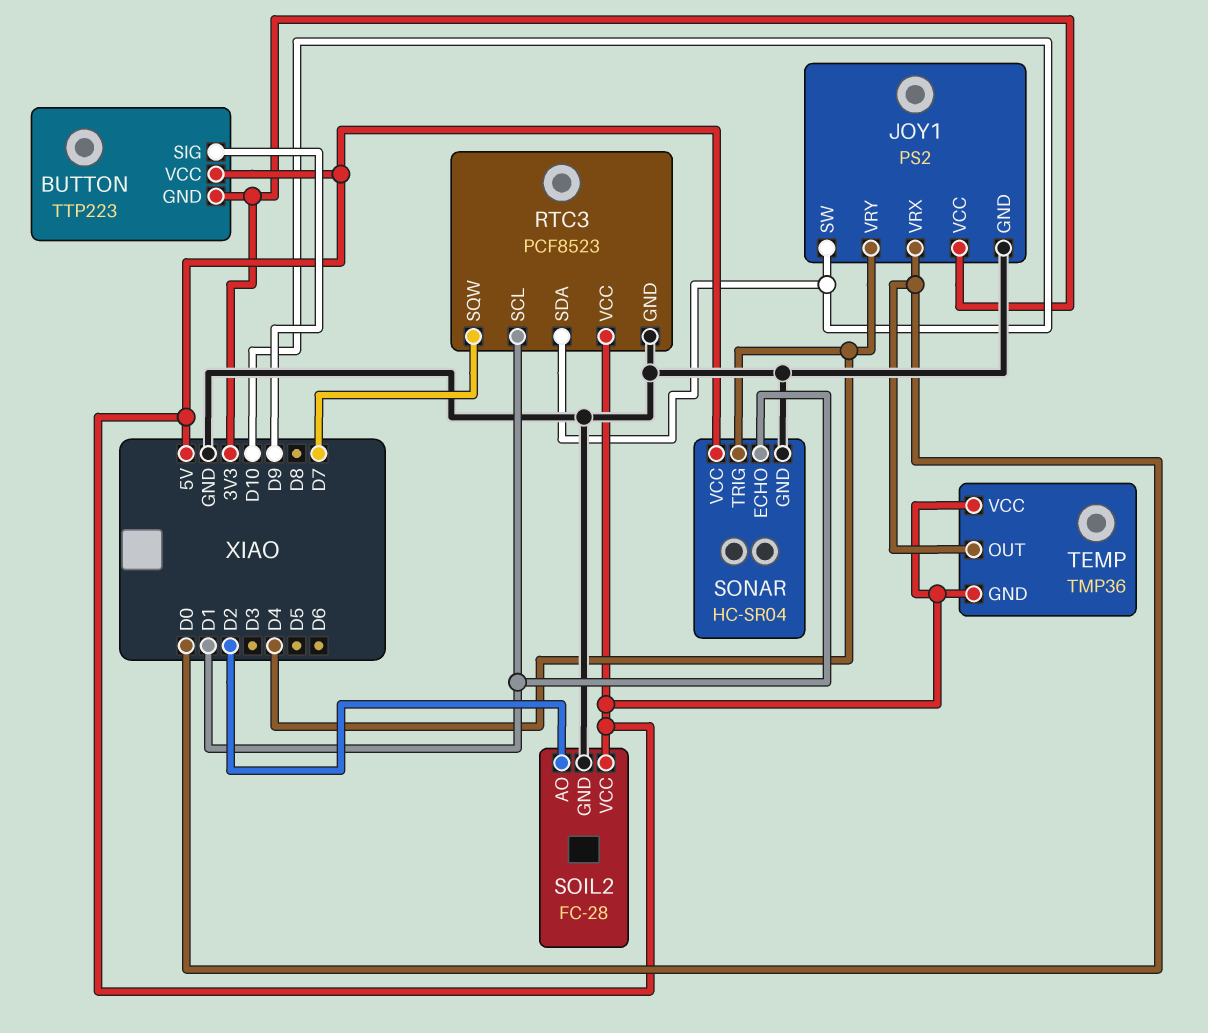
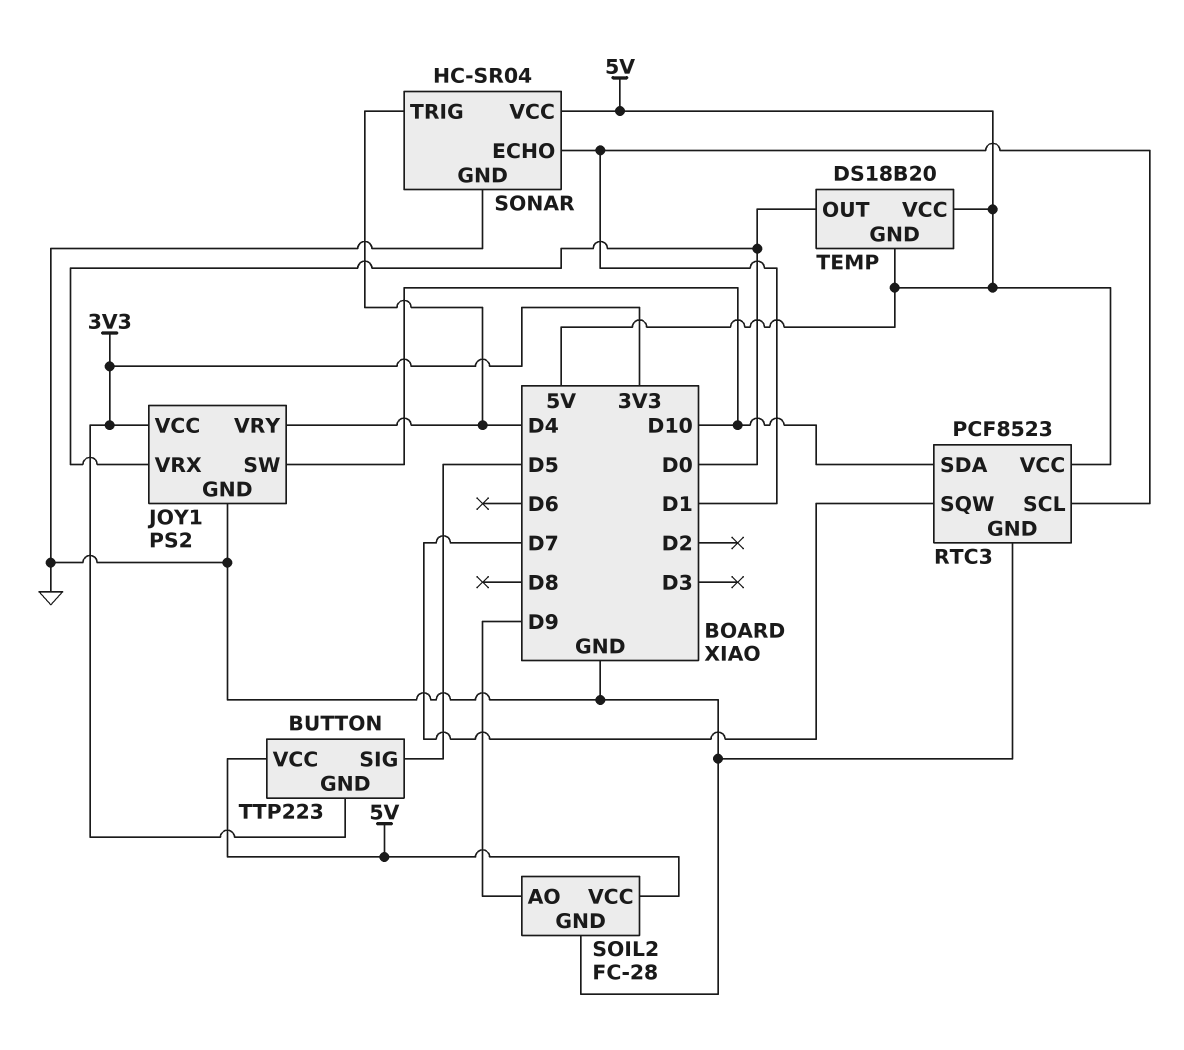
BUTTON pin SIG: D9 -> D5
SOIL2 pin AO: D2 -> D9
TEMP: TMP36 -> DS18B20

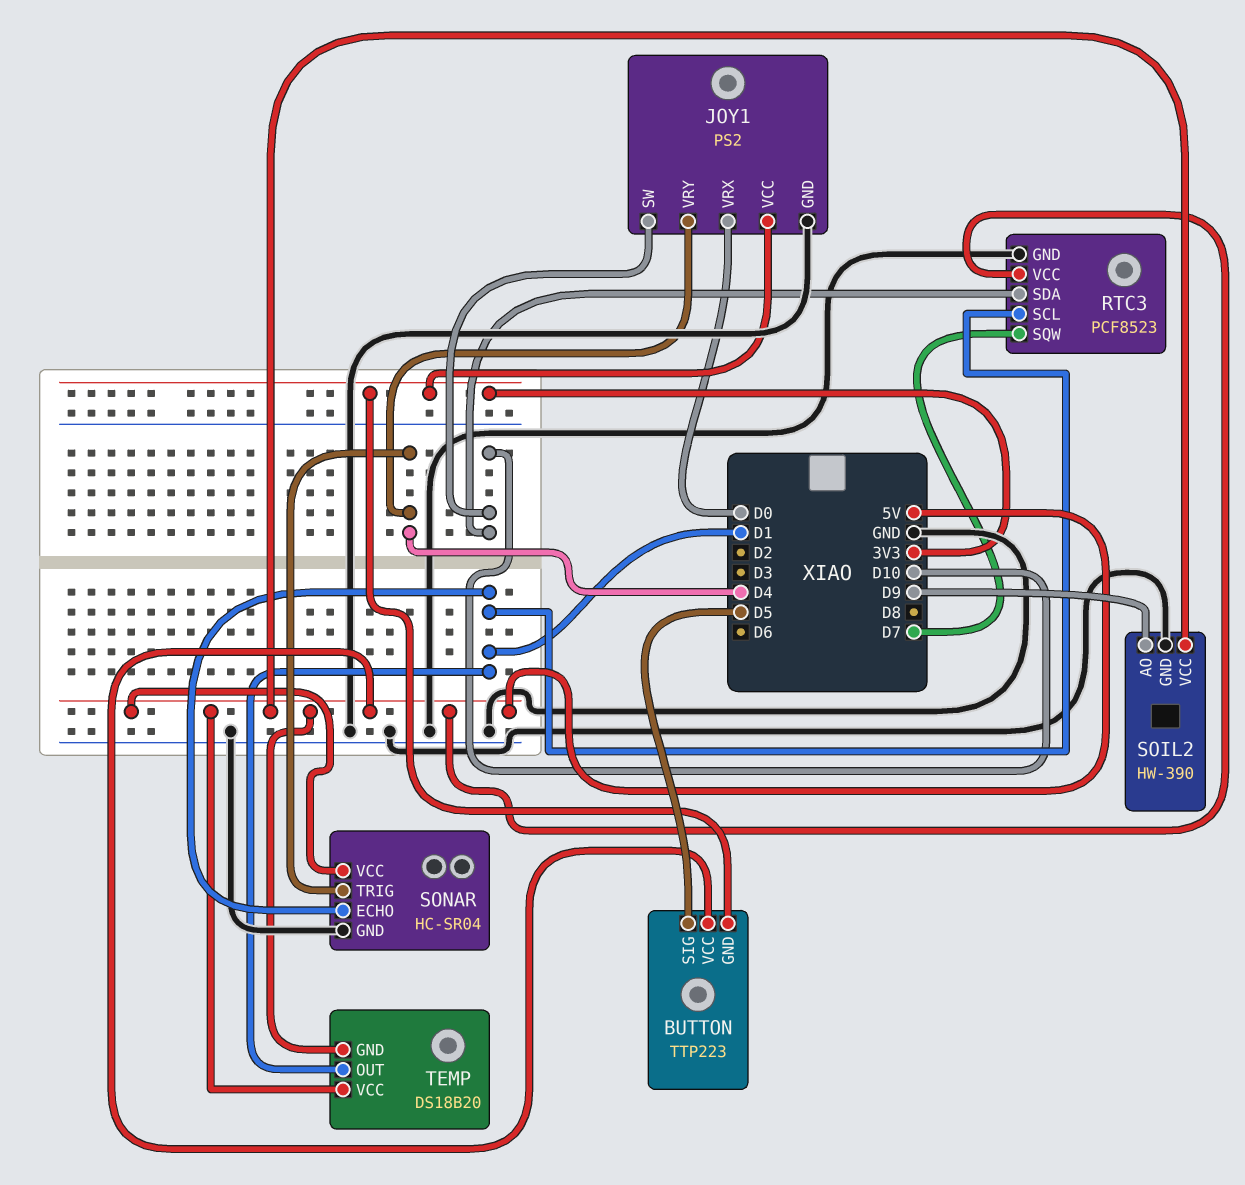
SOIL2: FC-28 -> HW-390
TEMP pin OUT: D0 -> D1

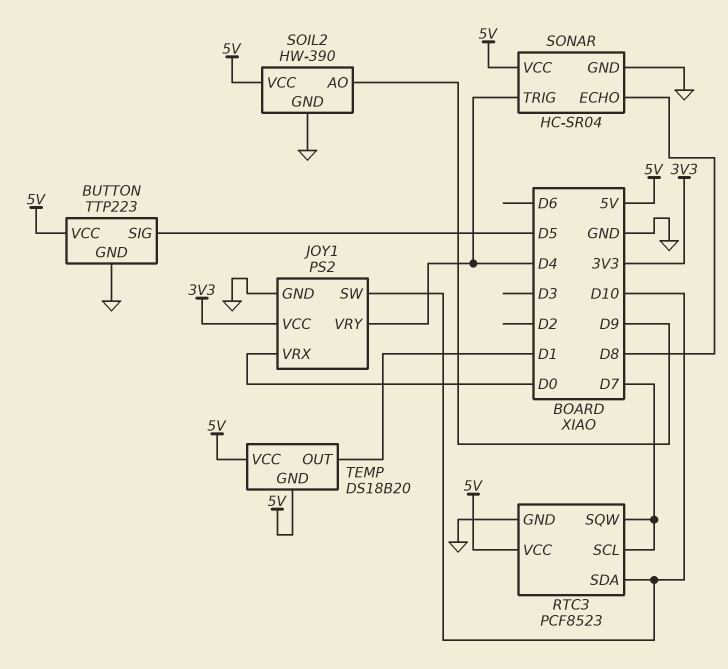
BUTTON pin GND: 3V3 -> GND
RTC3 pin SCL: D1 -> D7
SONAR pin ECHO: D1 -> D8

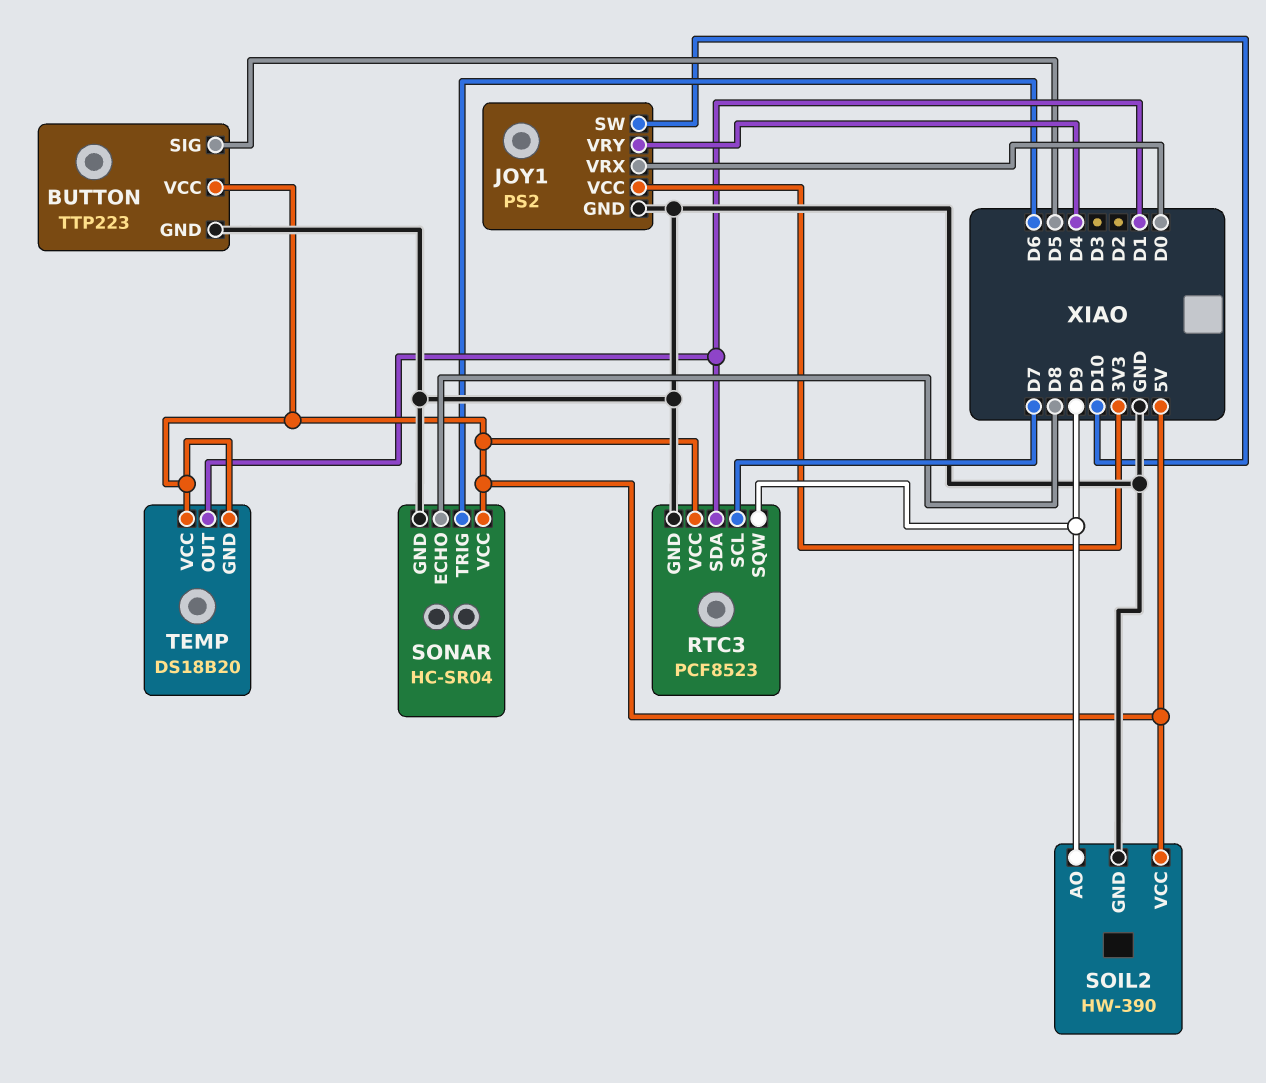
RTC3 pin SDA: D10 -> D1
RTC3 pin SQW: D7 -> D9
SONAR pin TRIG: D4 -> D6

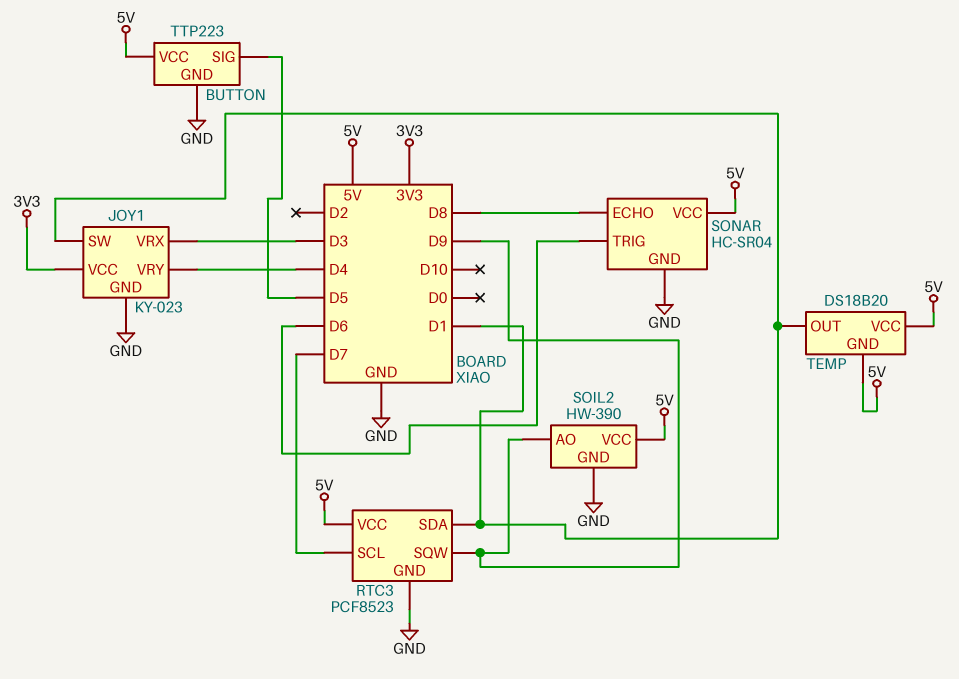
JOY1: PS2 -> KY-023
JOY1 pin SW: D10 -> D1
JOY1 pin VRX: D0 -> D3

